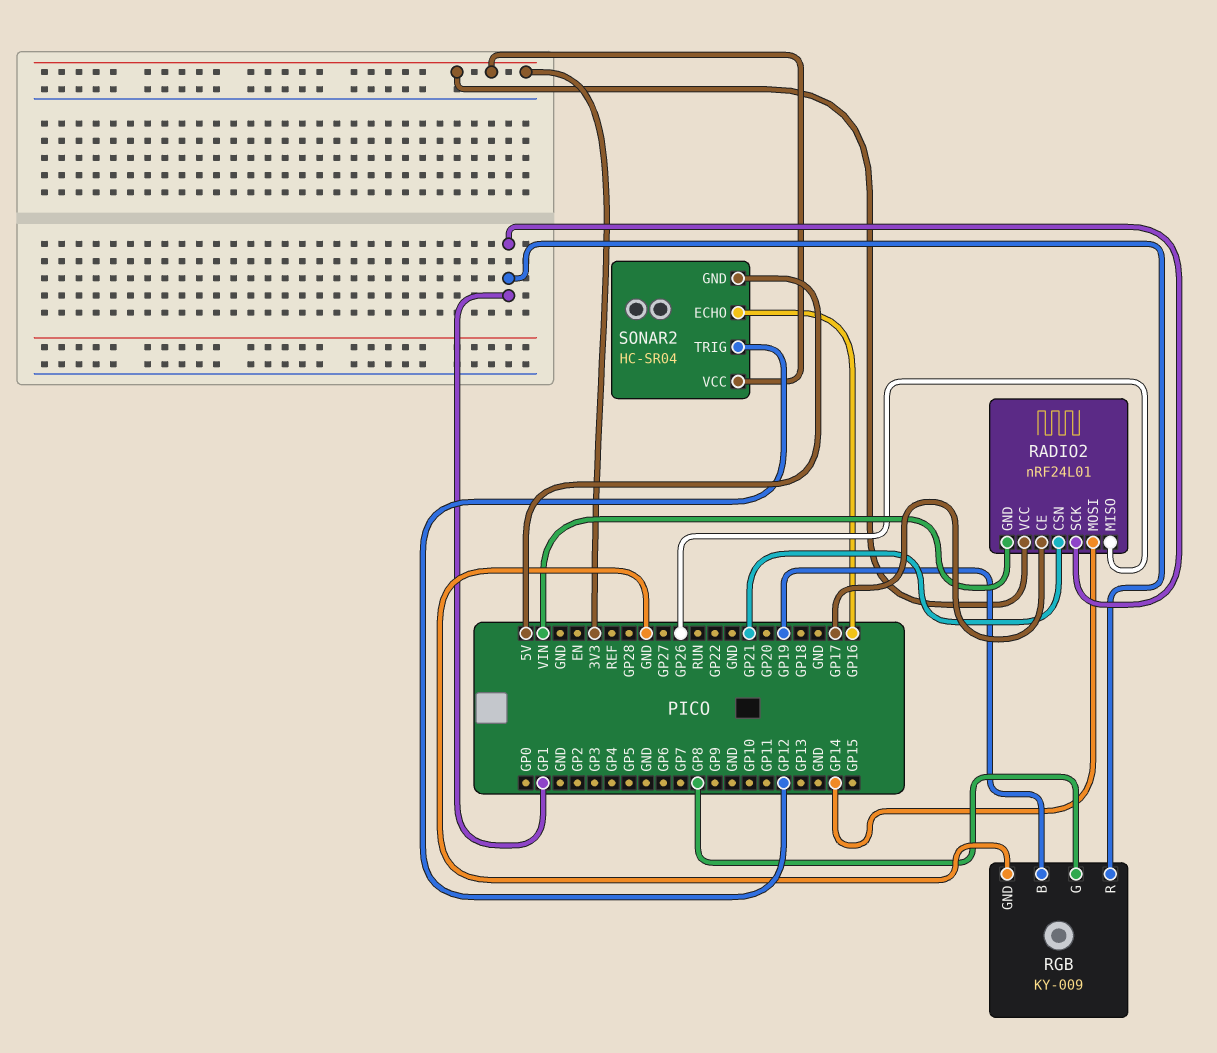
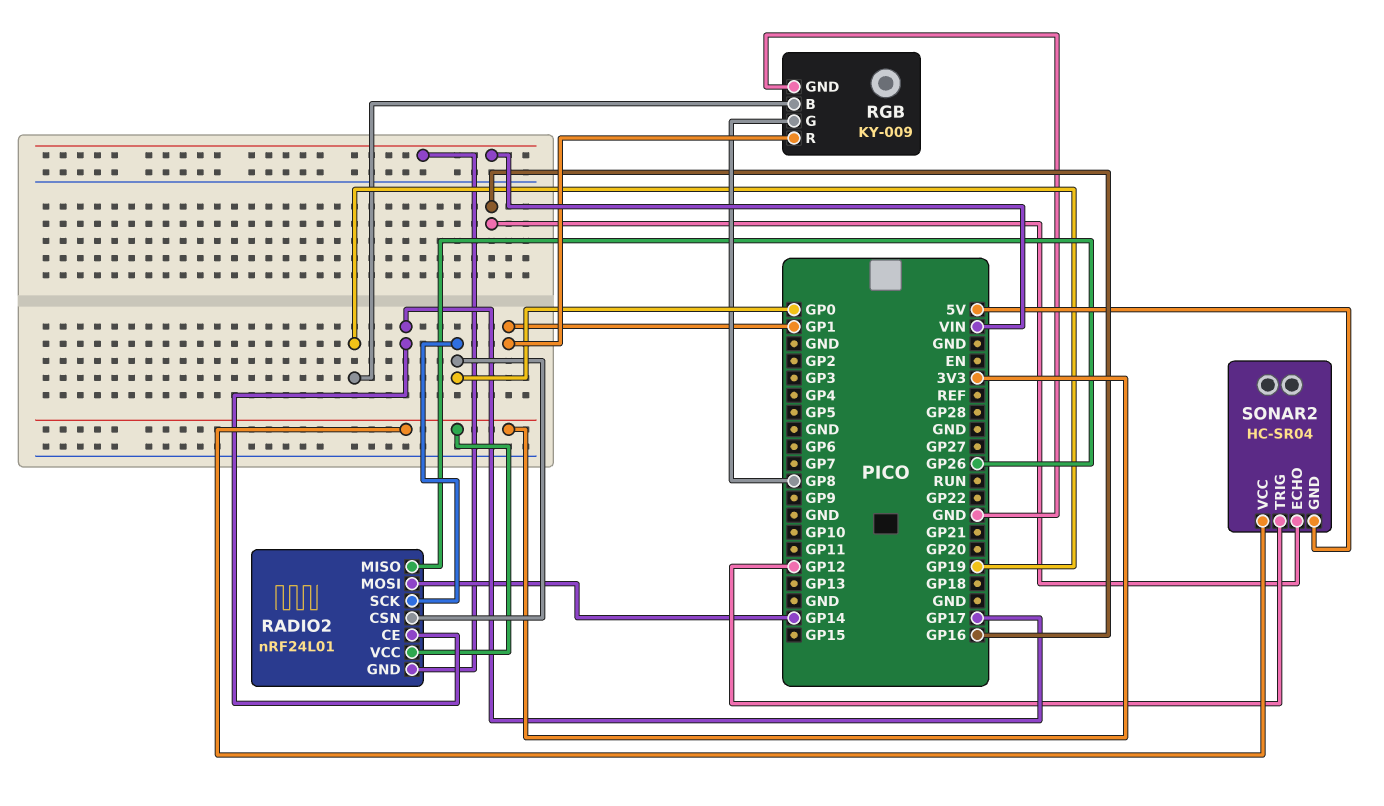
RADIO2 pin CSN: GP21 -> GP0
RADIO2 pin SCK: GP1 -> GP0

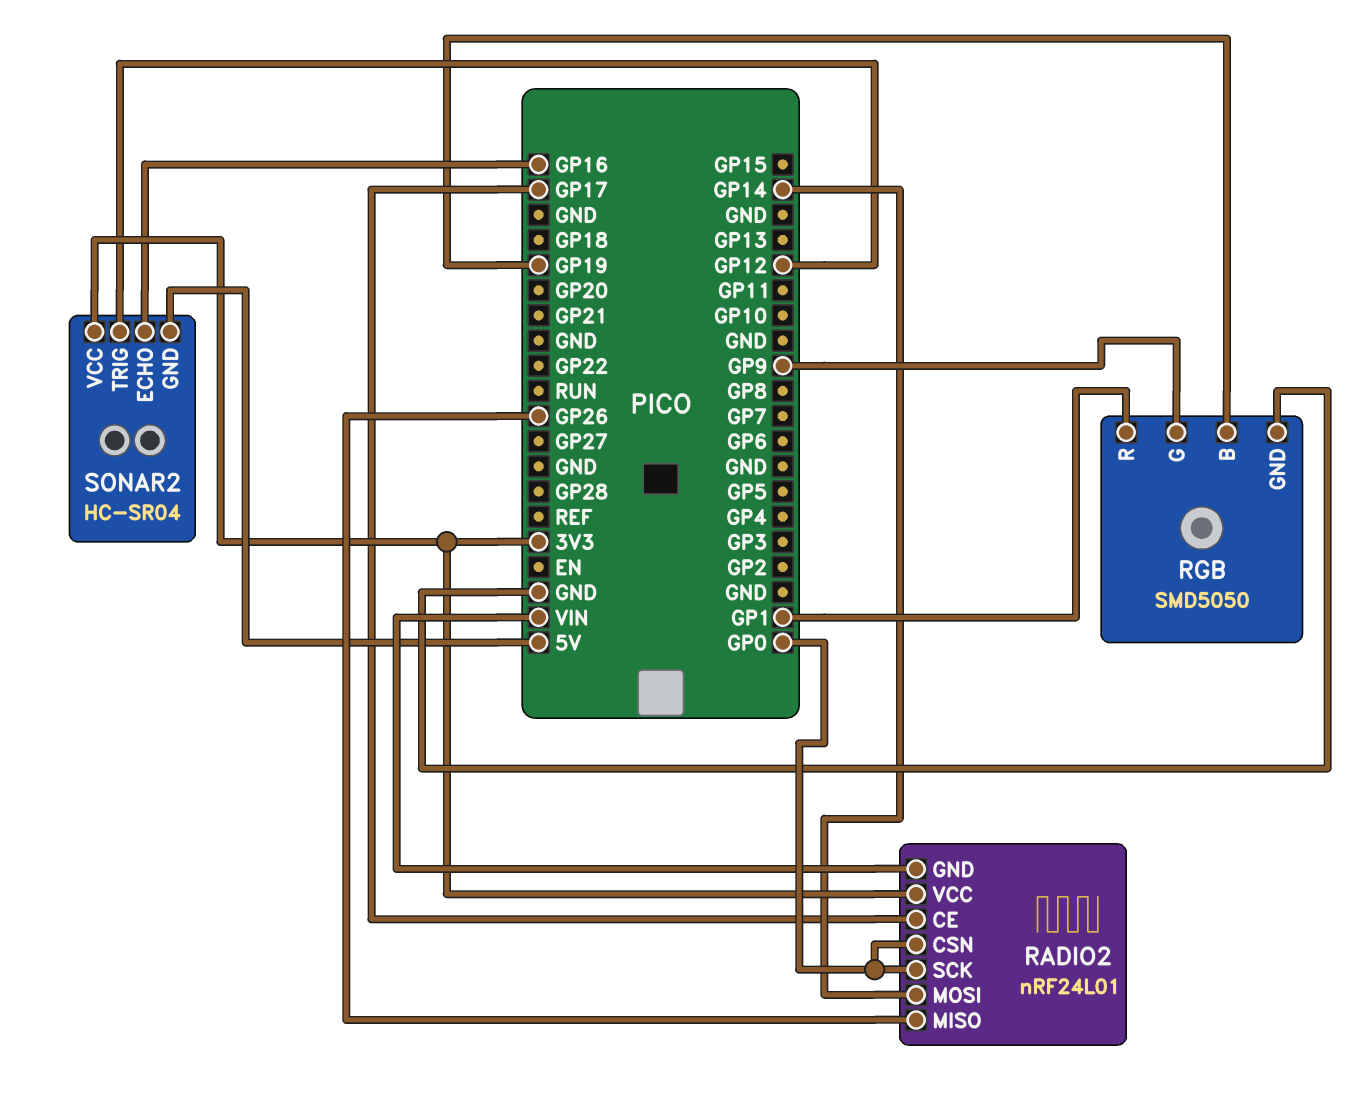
RGB: KY-009 -> SMD5050
RGB pin G: GP8 -> GP9

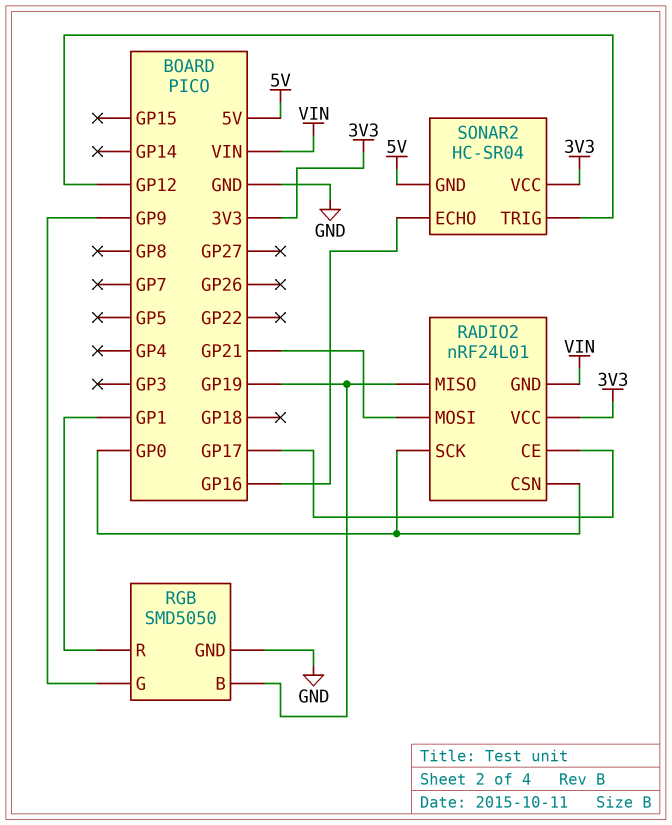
RADIO2 pin MISO: GP26 -> GP19
RADIO2 pin MOSI: GP14 -> GP21

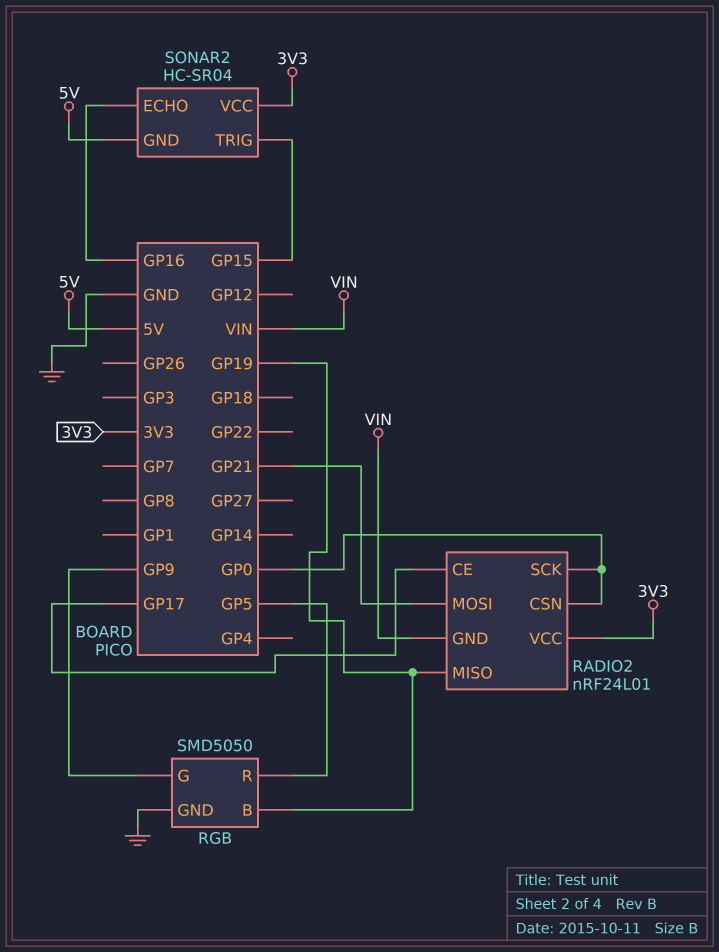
RGB pin R: GP1 -> GP5
SONAR2 pin TRIG: GP12 -> GP15

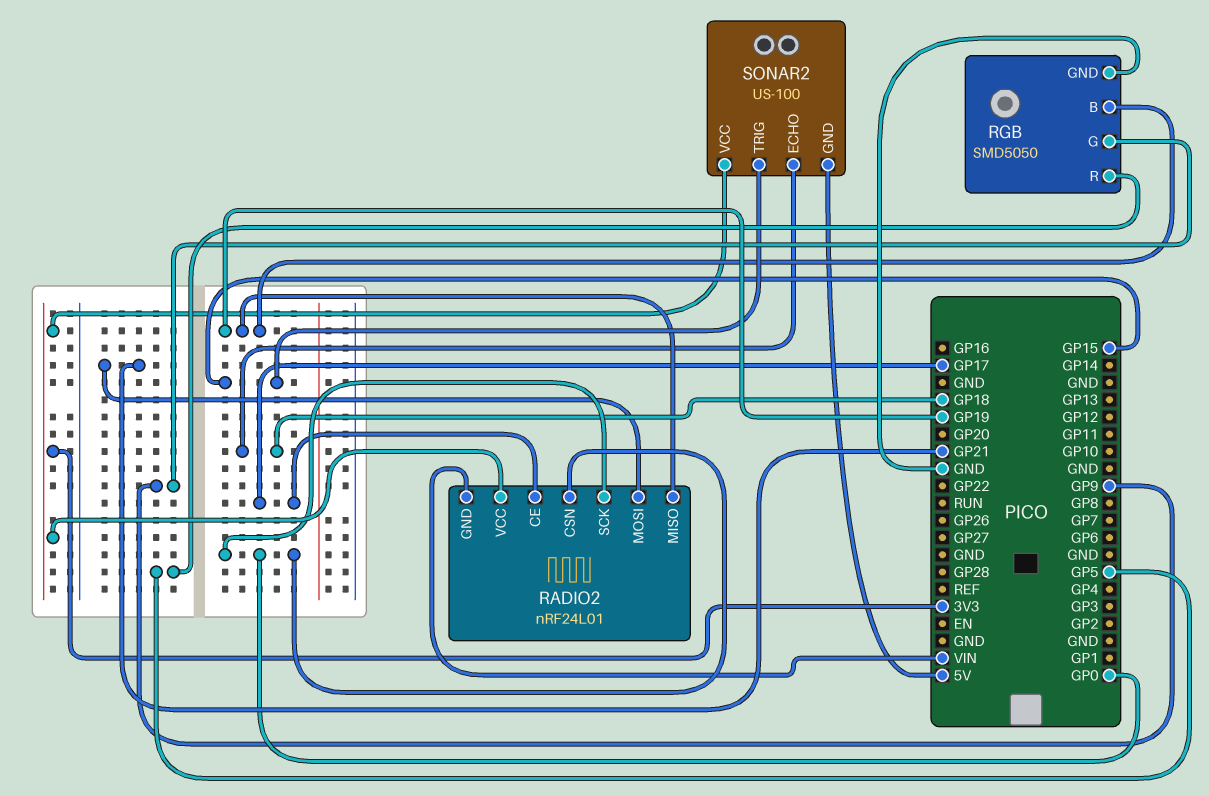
SONAR2: HC-SR04 -> US-100
SONAR2 pin ECHO: GP16 -> GP18

